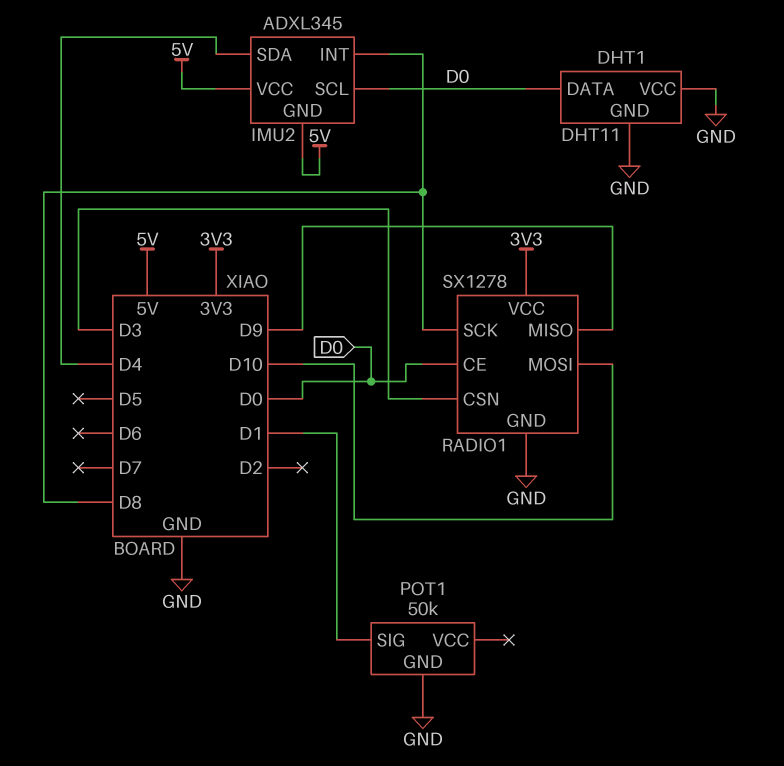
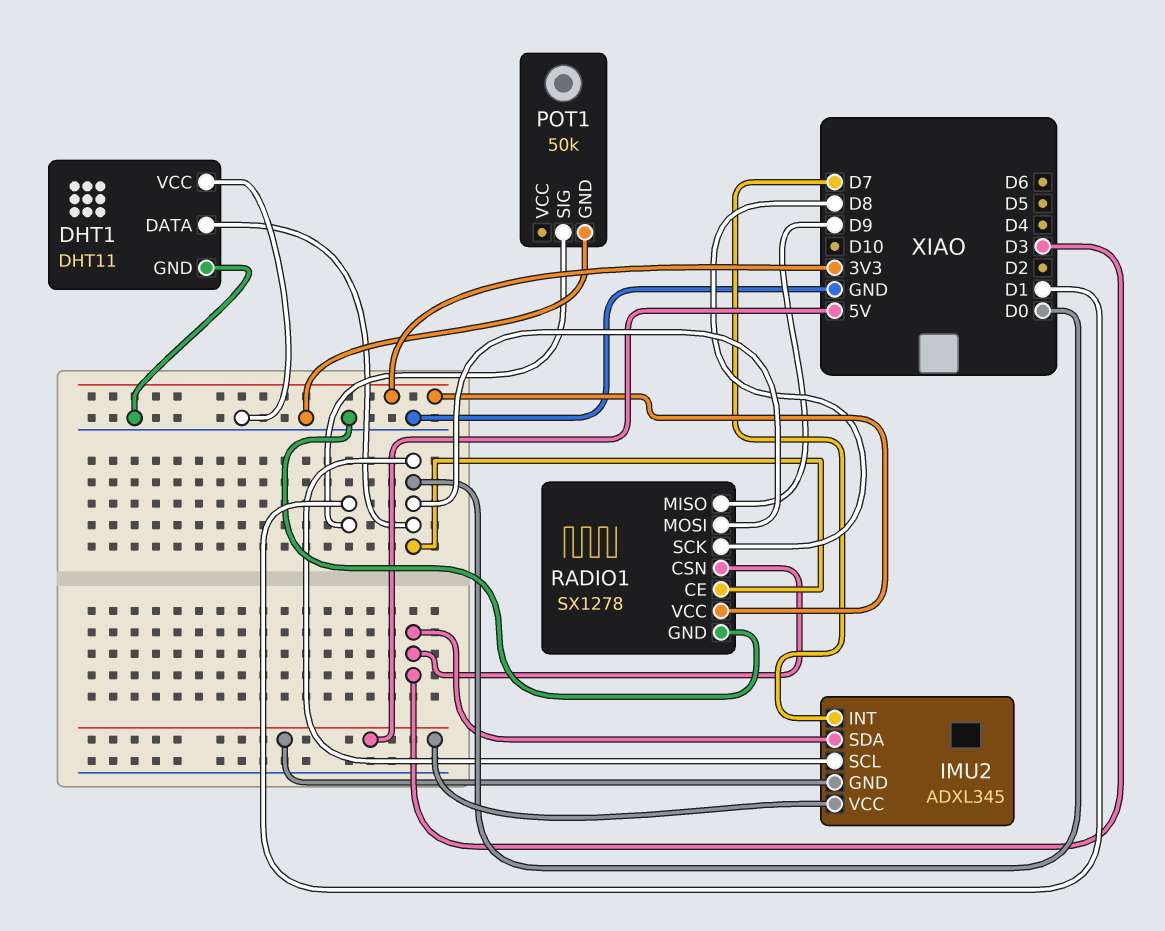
IMU2 pin INT: D8 -> D7
IMU2 pin SDA: D4 -> D3
RADIO1 pin MOSI: D10 -> D0

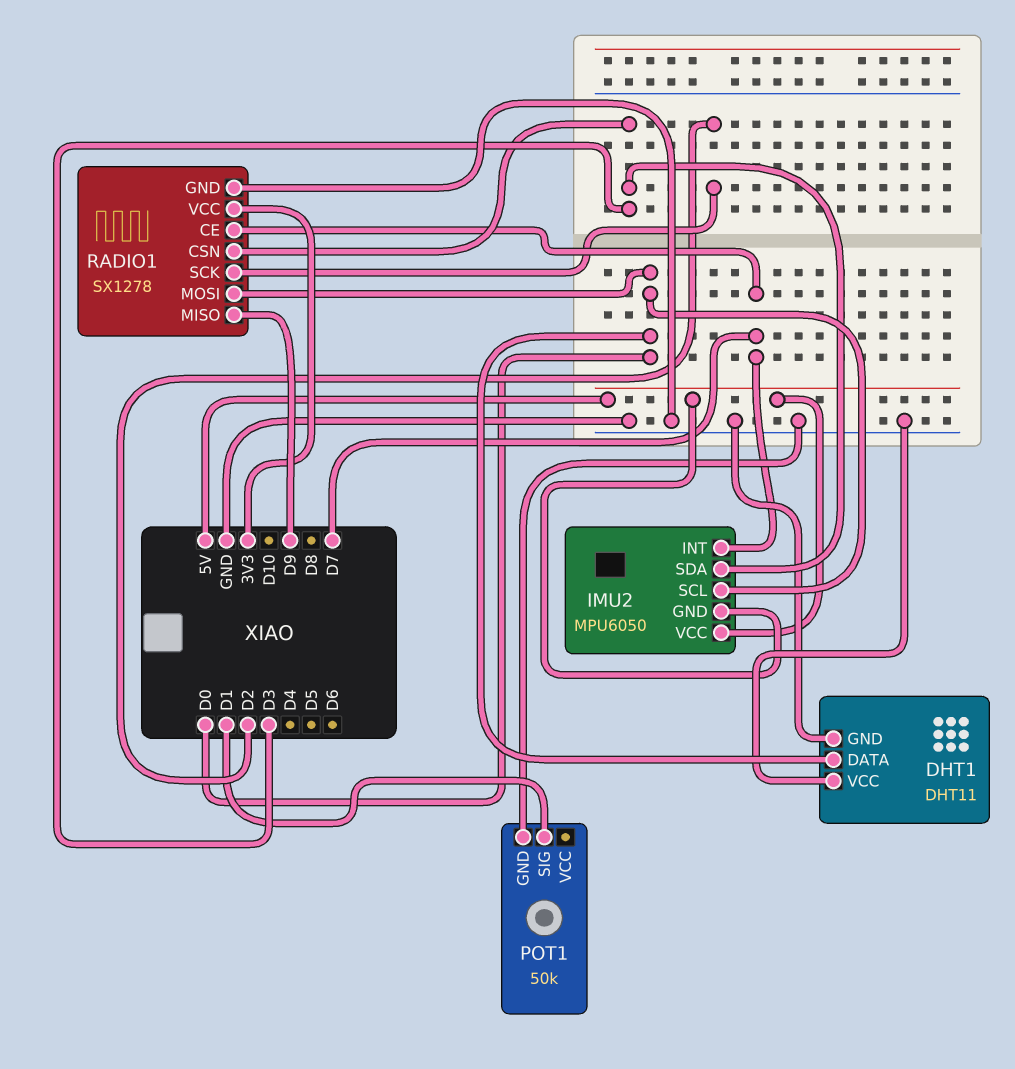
IMU2: ADXL345 -> MPU6050
RADIO1 pin CE: D0 -> D7
RADIO1 pin SCK: D8 -> D2

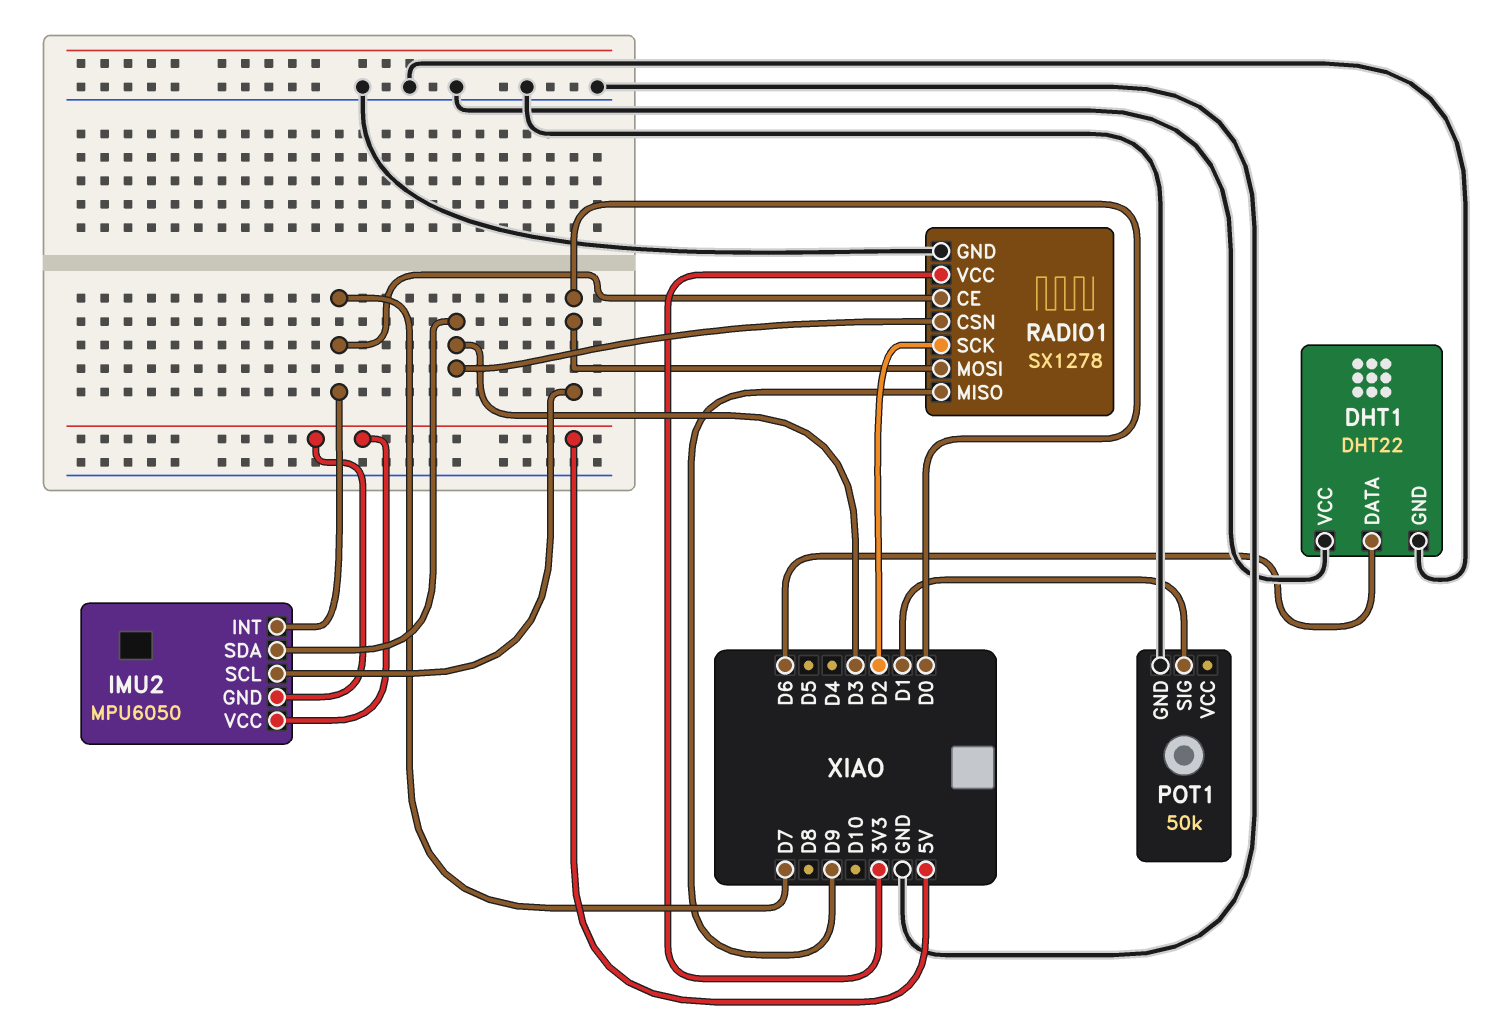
DHT1: DHT11 -> DHT22
DHT1 pin DATA: D0 -> D6

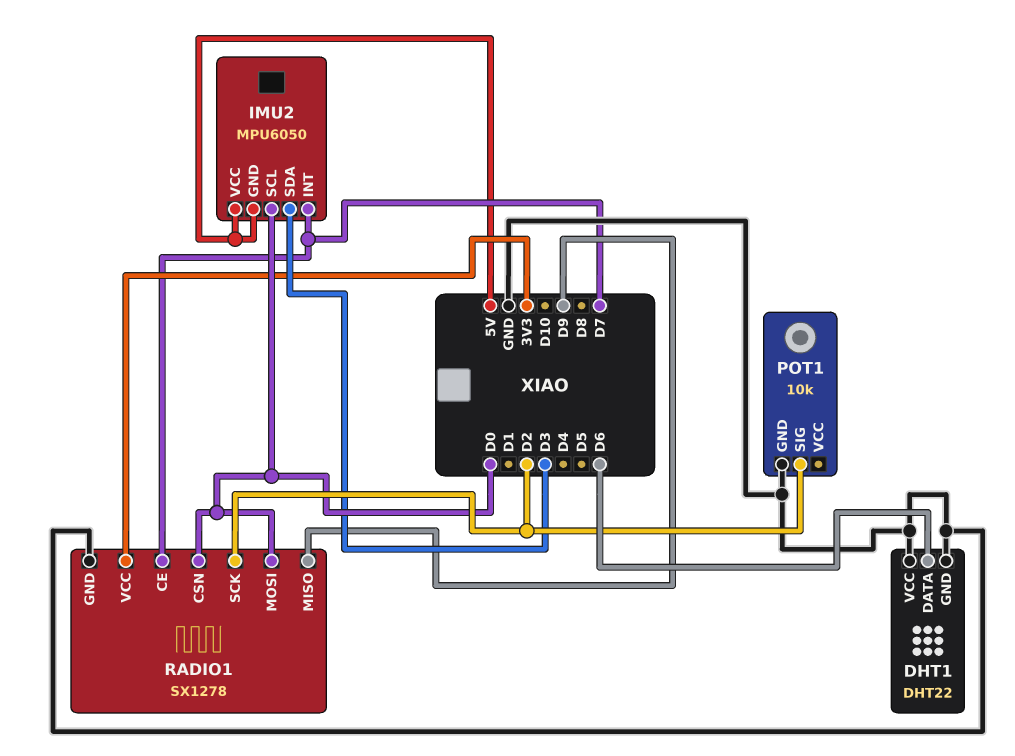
POT1: 50k -> 10k
POT1 pin SIG: D1 -> D2
RADIO1 pin CSN: D3 -> D0

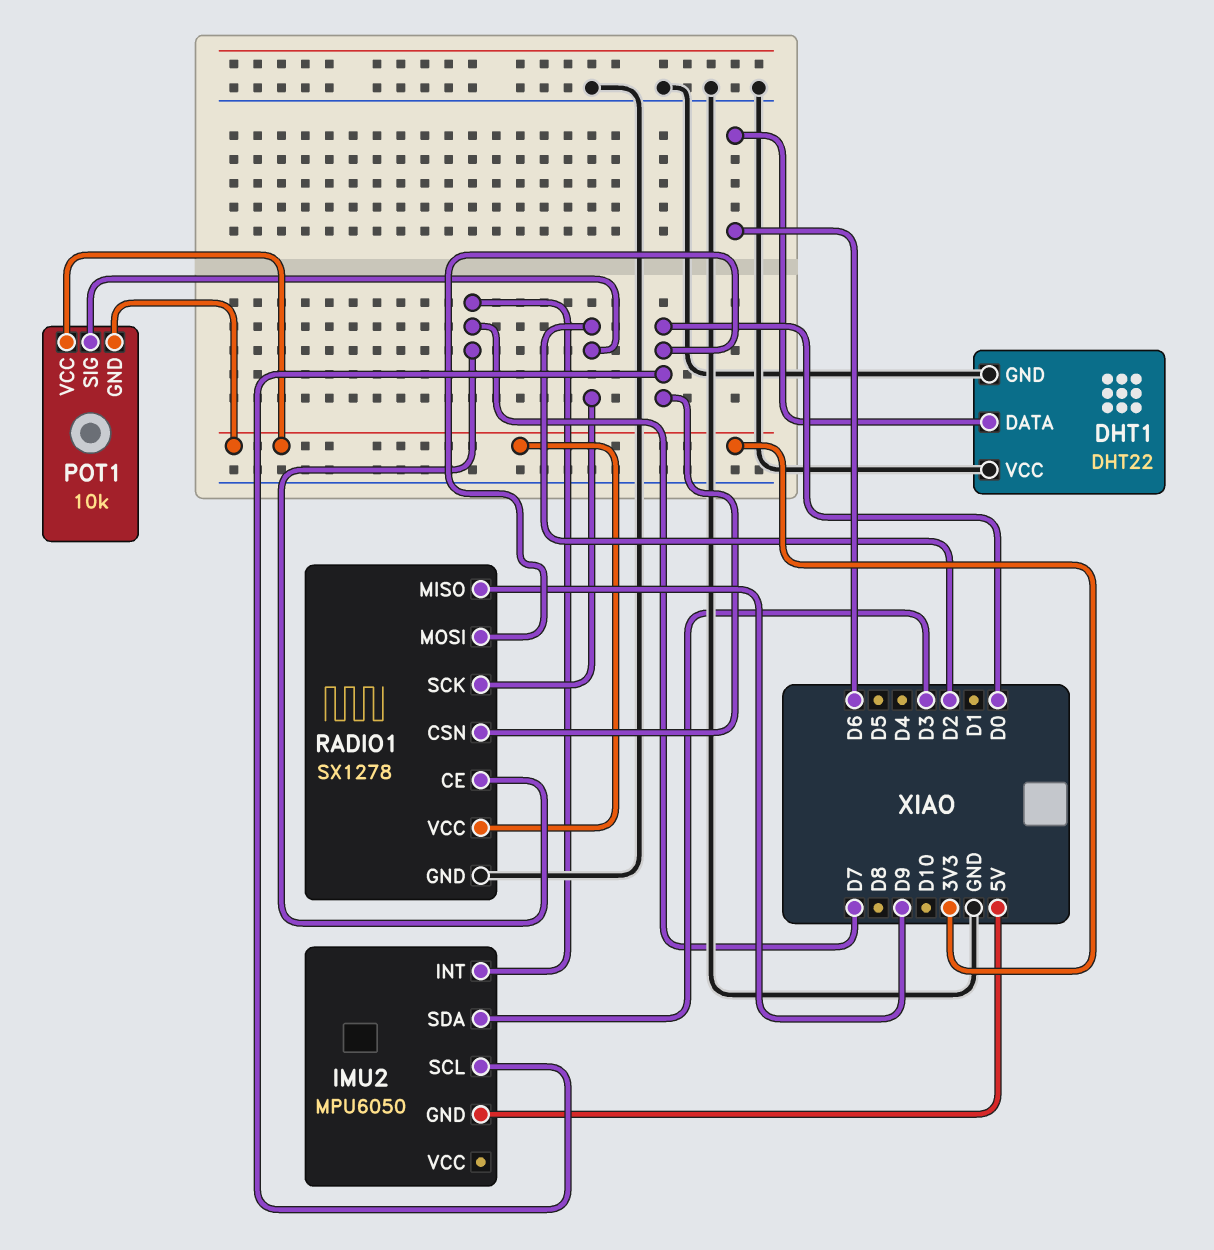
IMU2 pin VCC: 5V -> none
POT1 pin GND: GND -> 3V3
POT1 pin VCC: none -> 3V3

